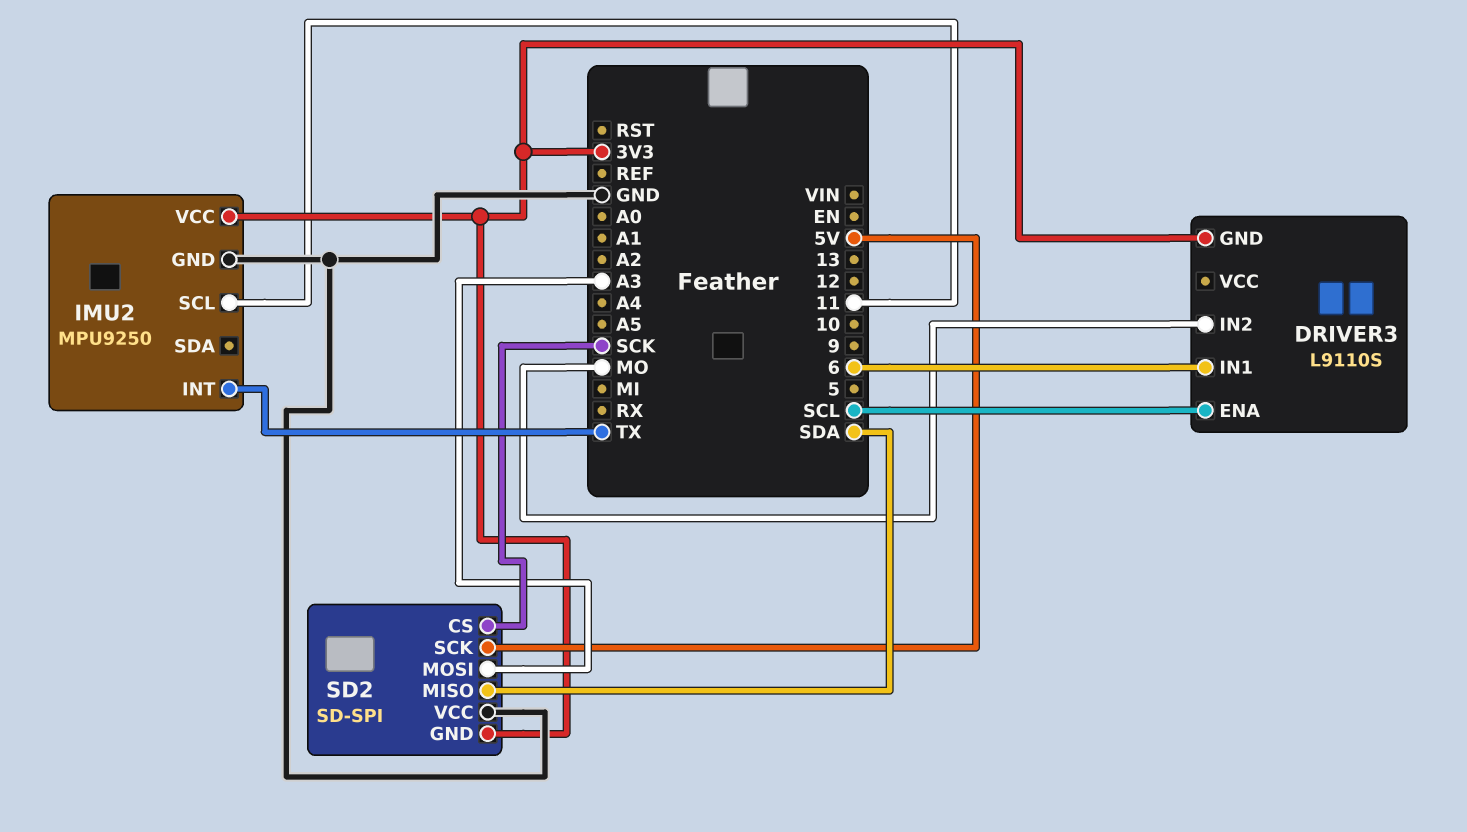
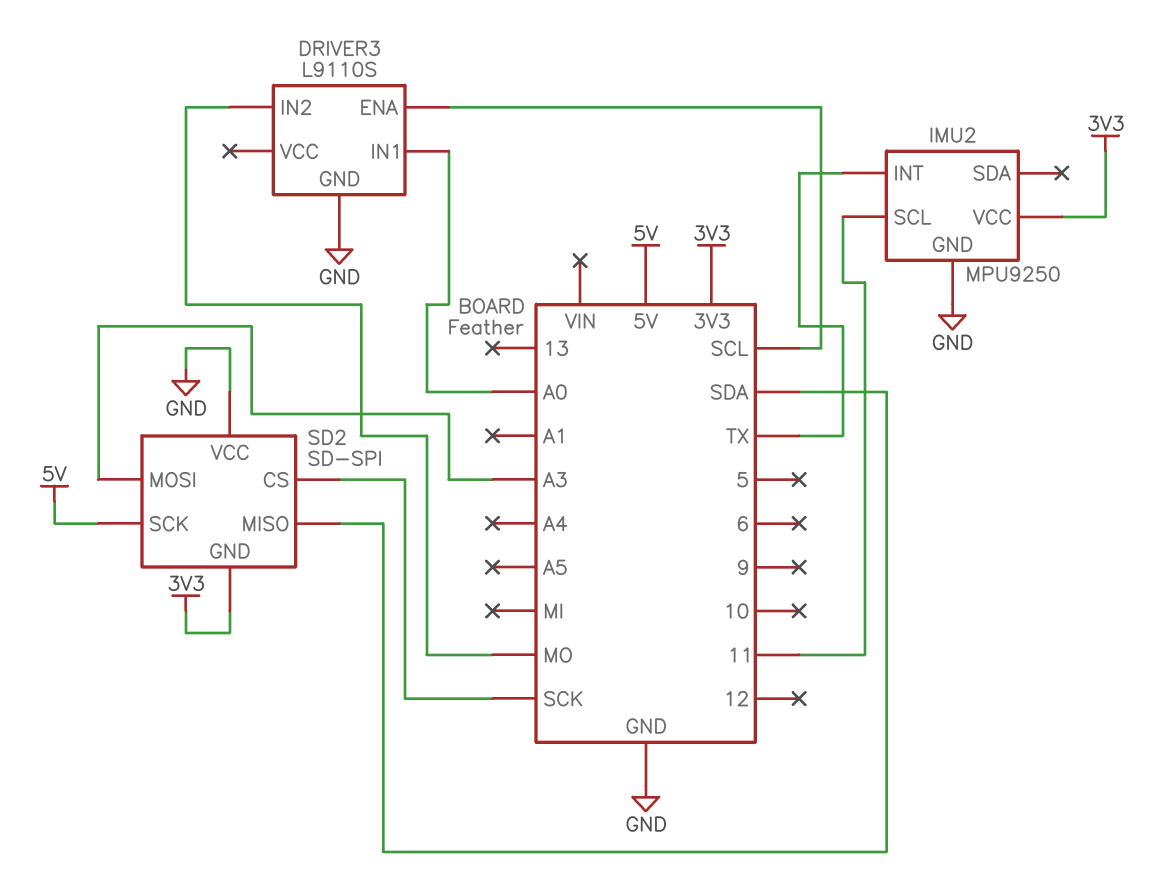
DRIVER3 pin GND: 3V3 -> GND
DRIVER3 pin IN1: 6 -> A0

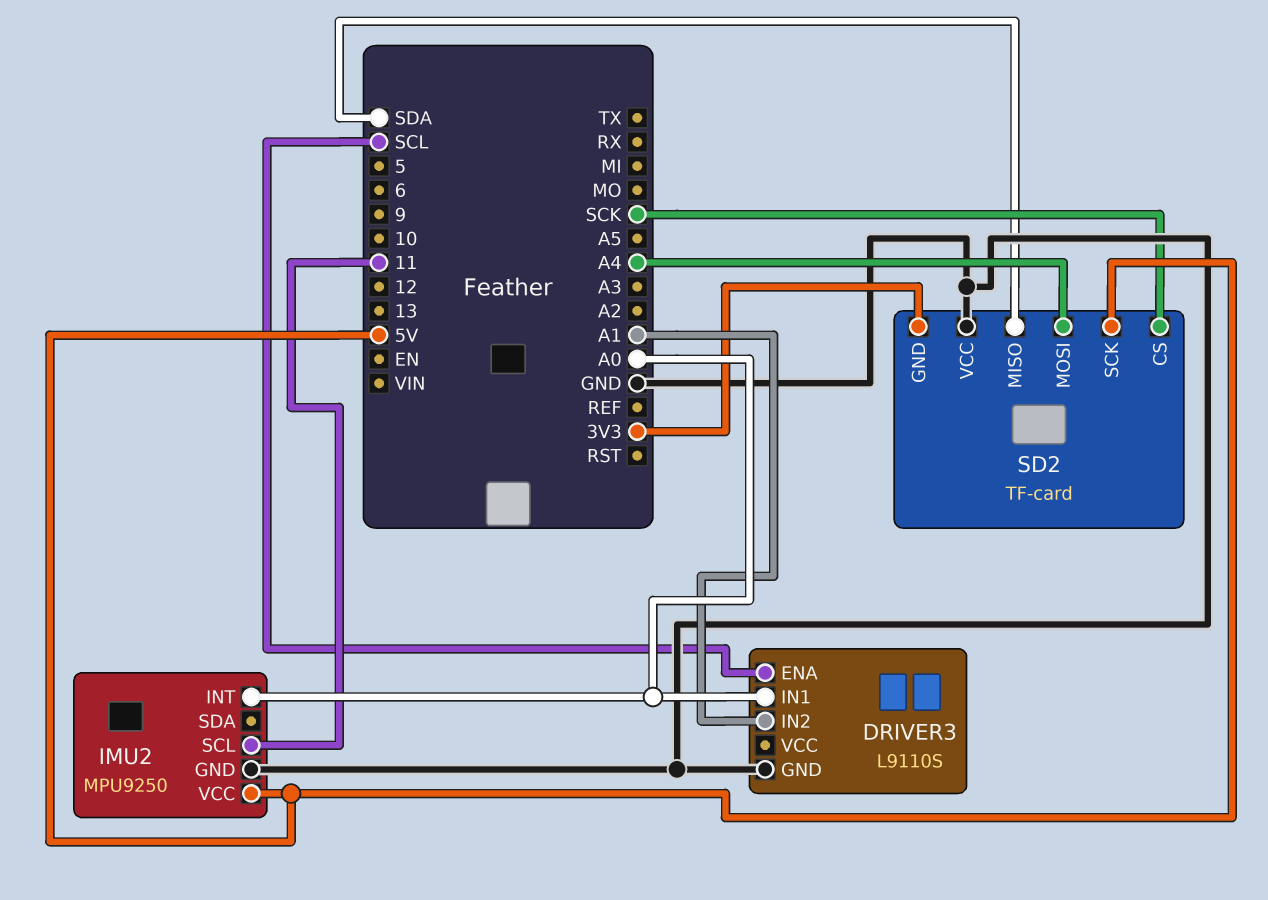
DRIVER3 pin IN2: MO -> A1
IMU2 pin INT: TX -> A0
IMU2 pin VCC: 3V3 -> 5V
SD2: SD-SPI -> TF-card
SD2 pin MOSI: A3 -> A4

